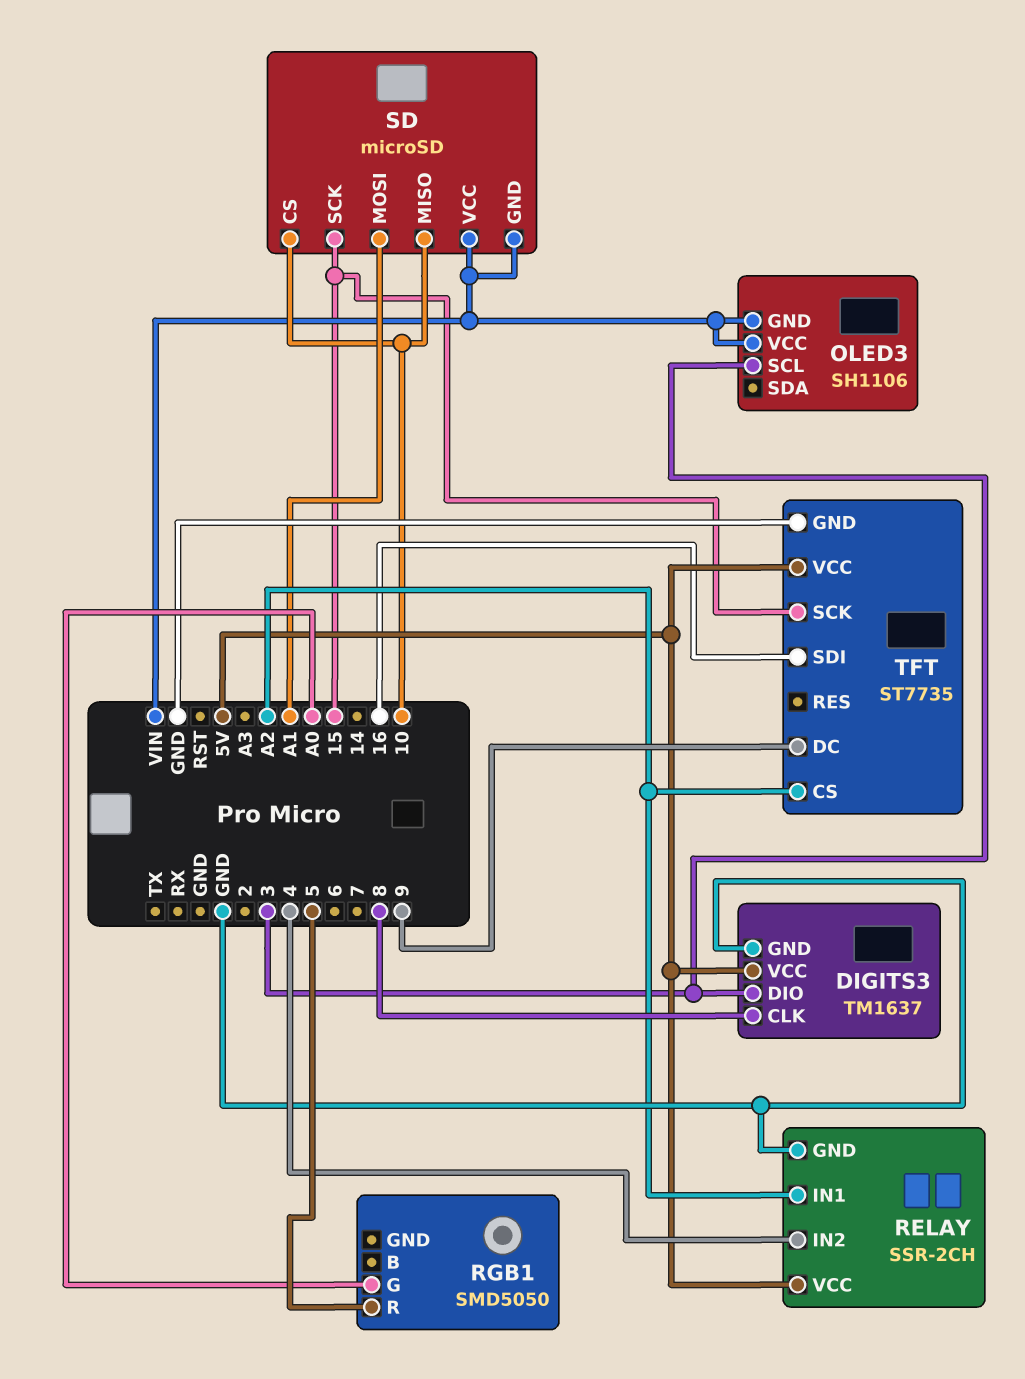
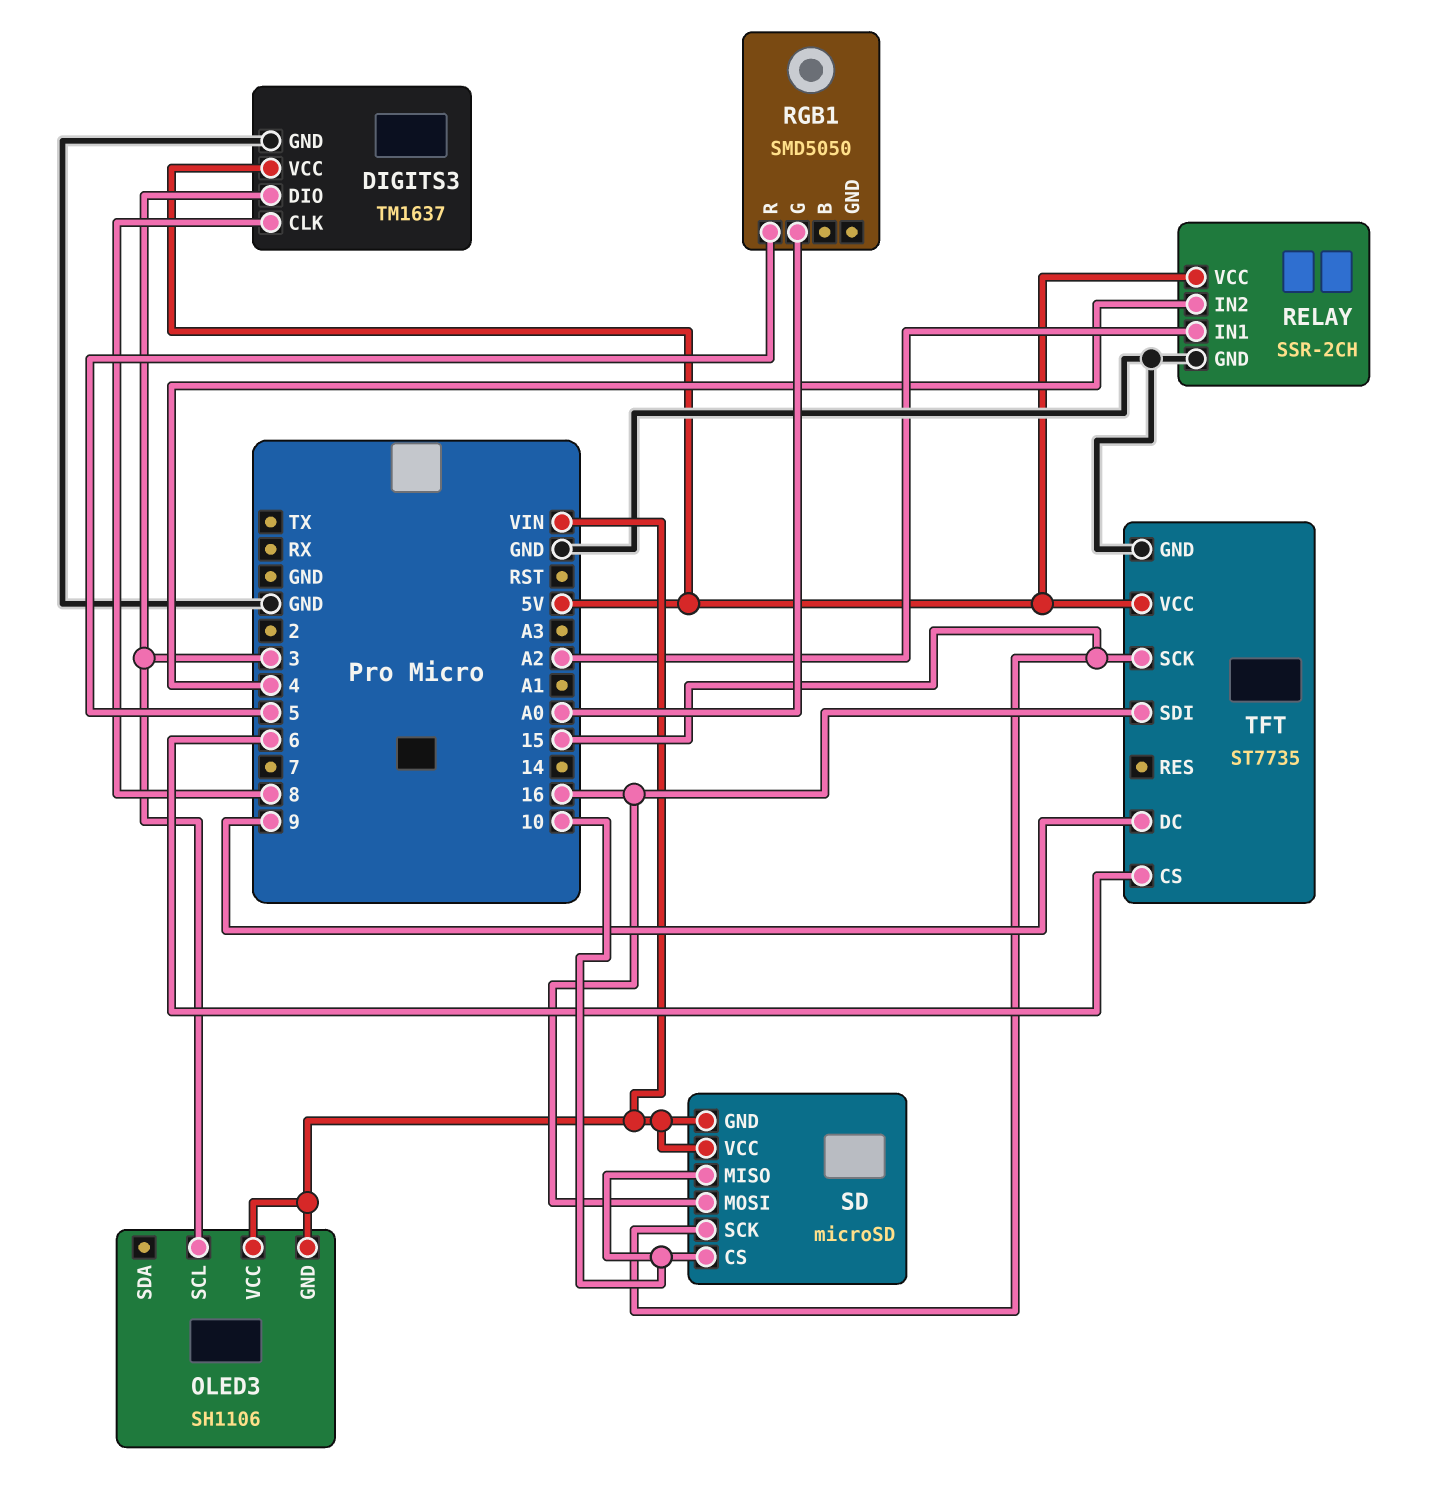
SD pin MOSI: A1 -> 16
TFT pin CS: A2 -> 6

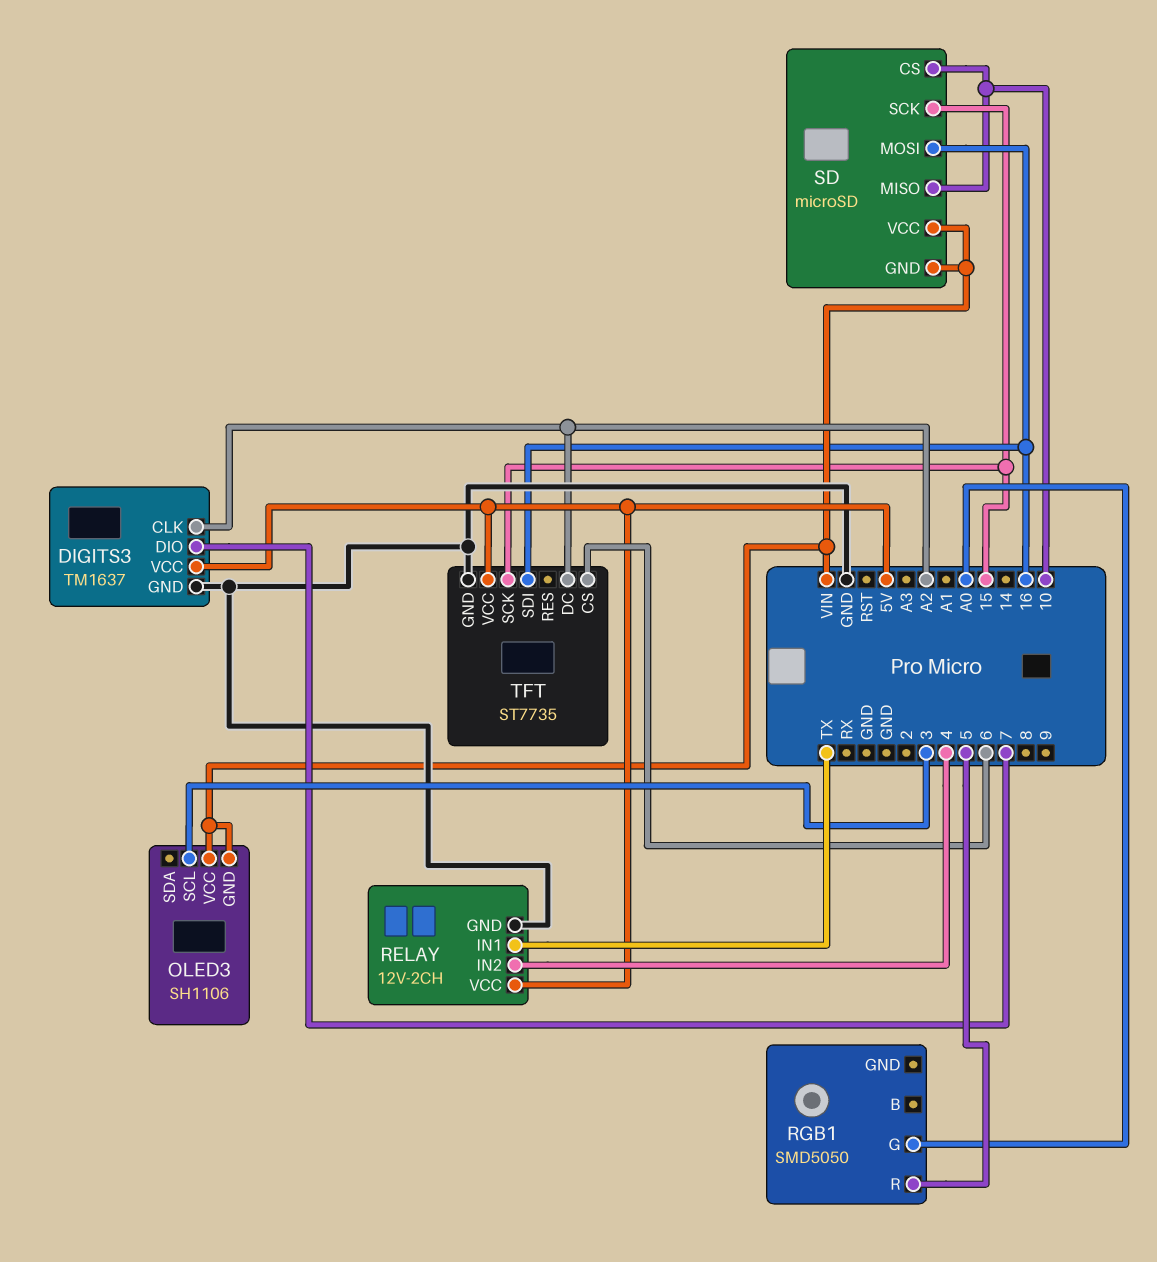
DIGITS3 pin CLK: 8 -> A2
DIGITS3 pin DIO: 3 -> 7
RELAY: SSR-2CH -> 12V-2CH
RELAY pin IN1: A2 -> TX
TFT pin DC: 9 -> A2

